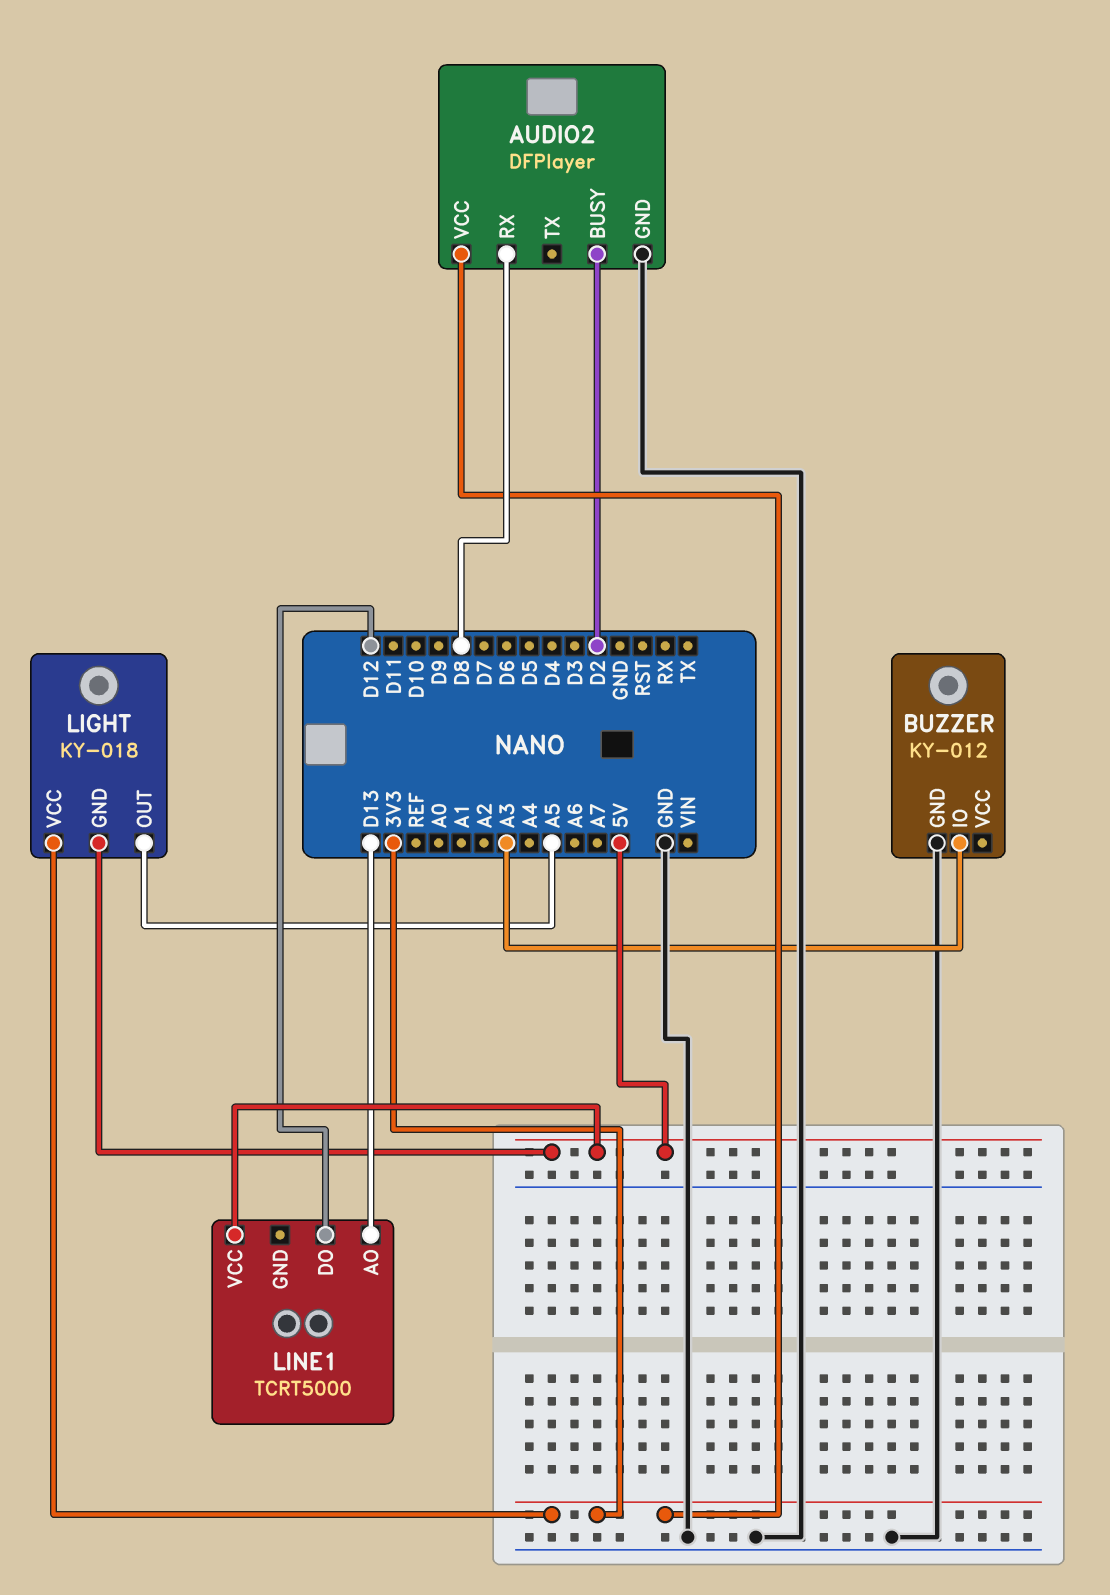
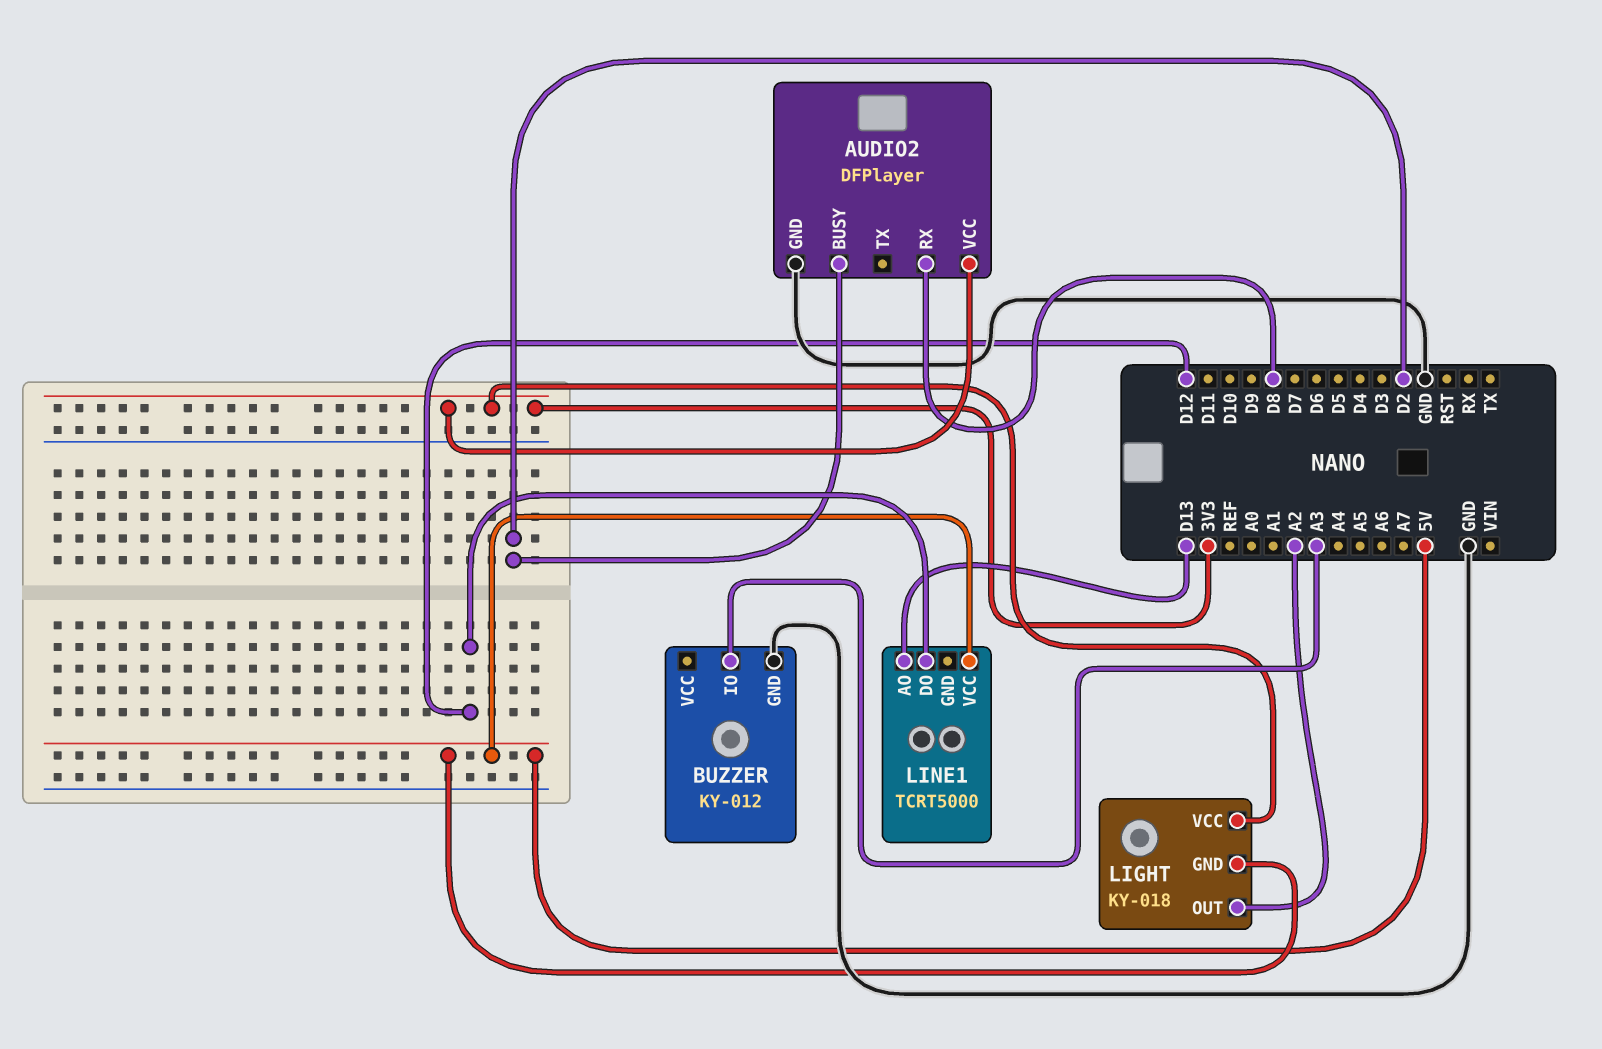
LIGHT pin OUT: A5 -> A2

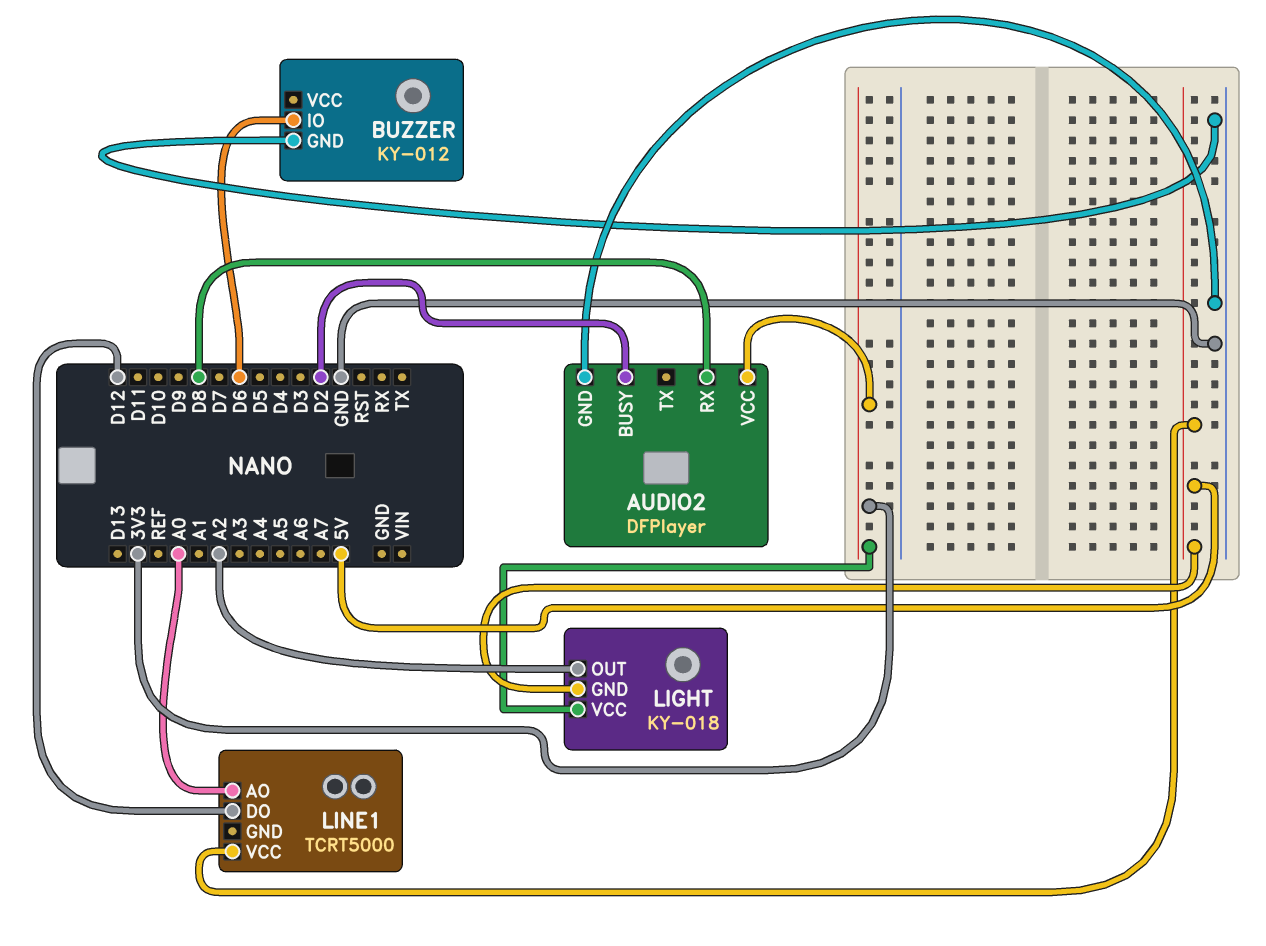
BUZZER pin IO: A3 -> D6
LINE1 pin AO: D13 -> A0

